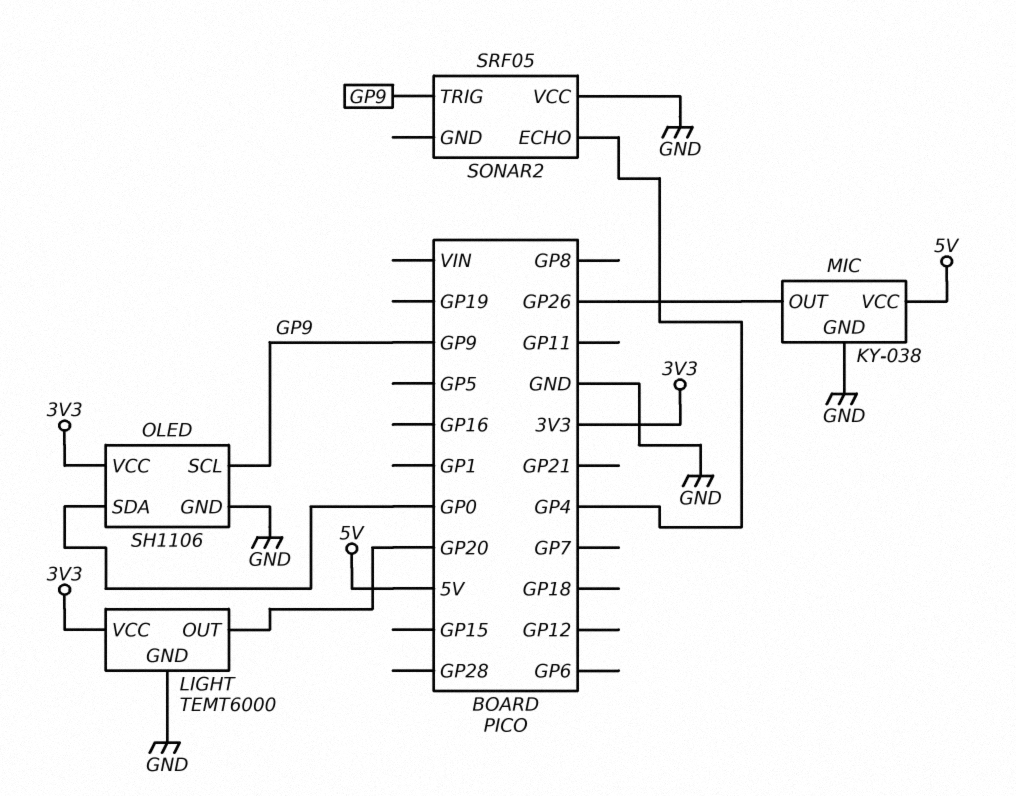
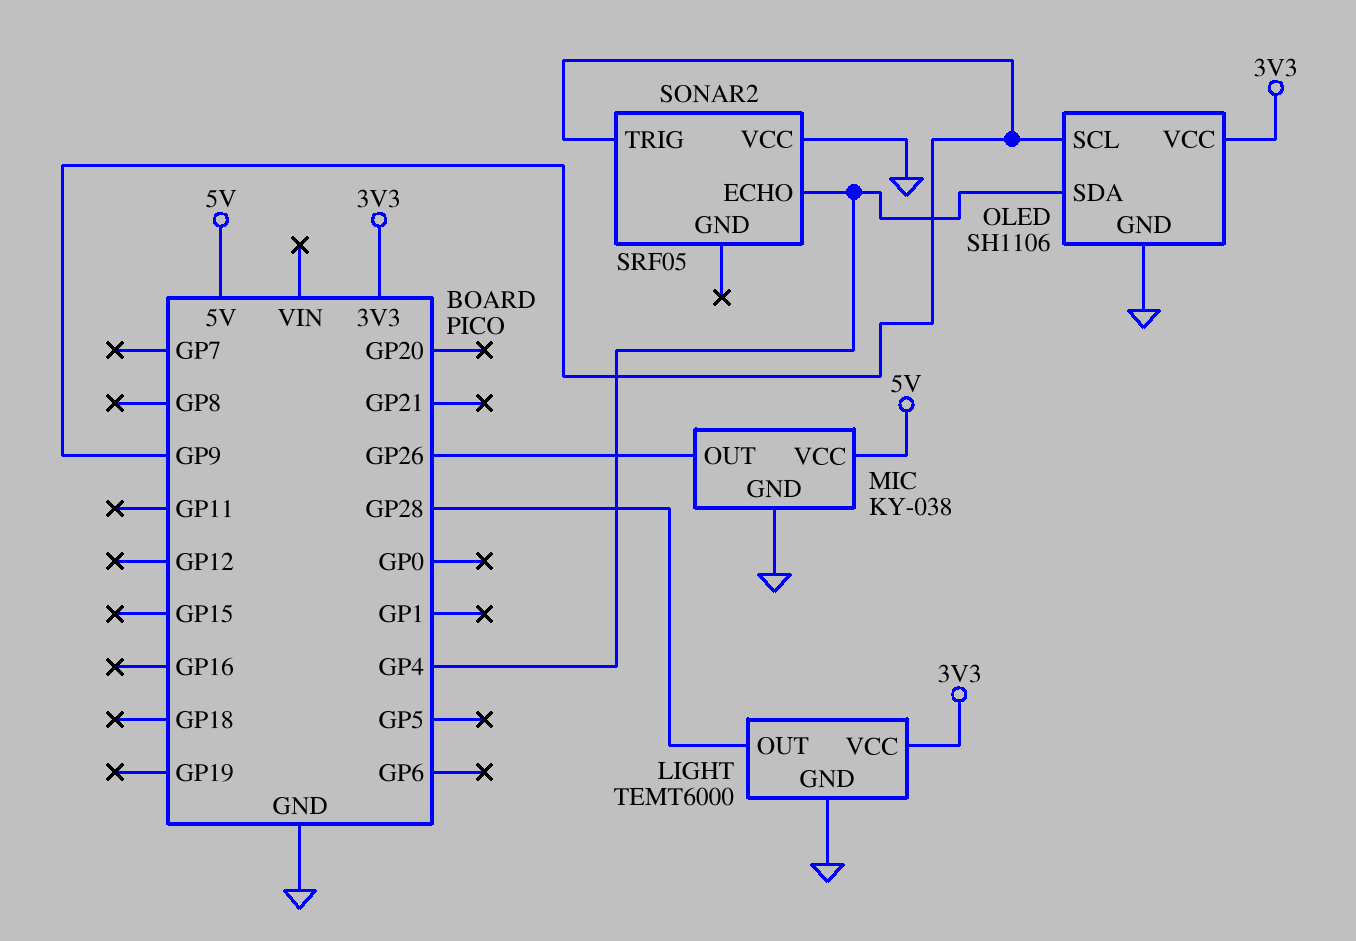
LIGHT pin OUT: GP20 -> GP28
OLED pin SDA: GP0 -> GP4

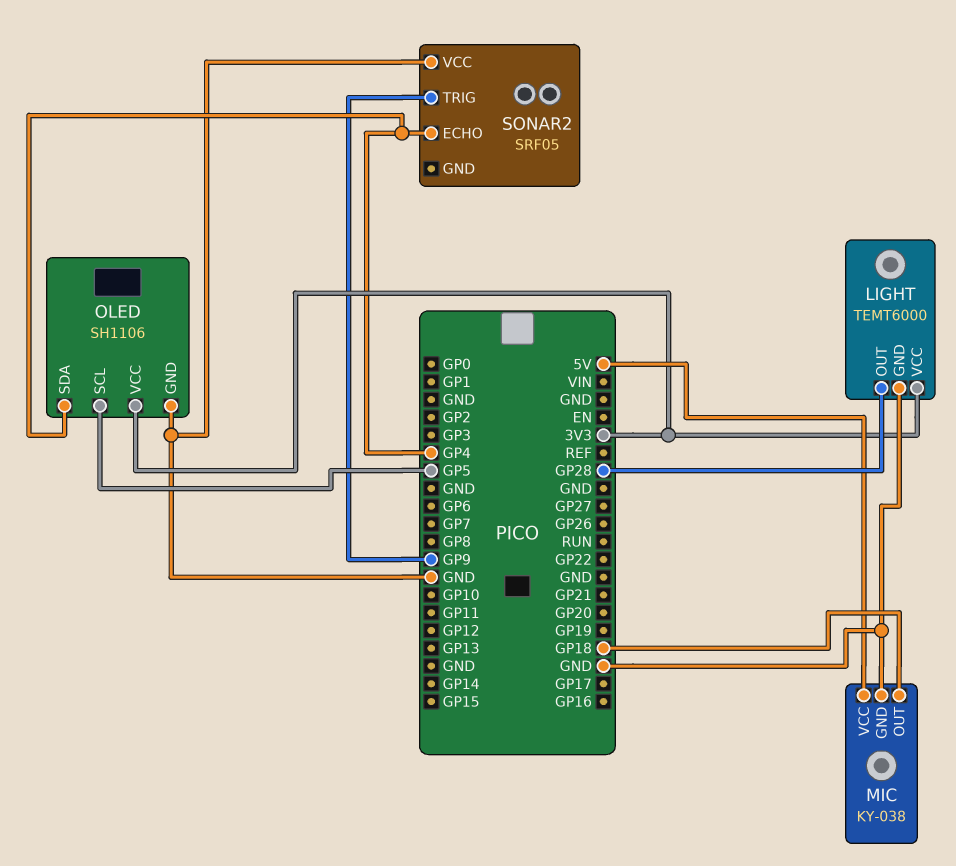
MIC pin OUT: GP26 -> GP18
OLED pin SCL: GP9 -> GP5

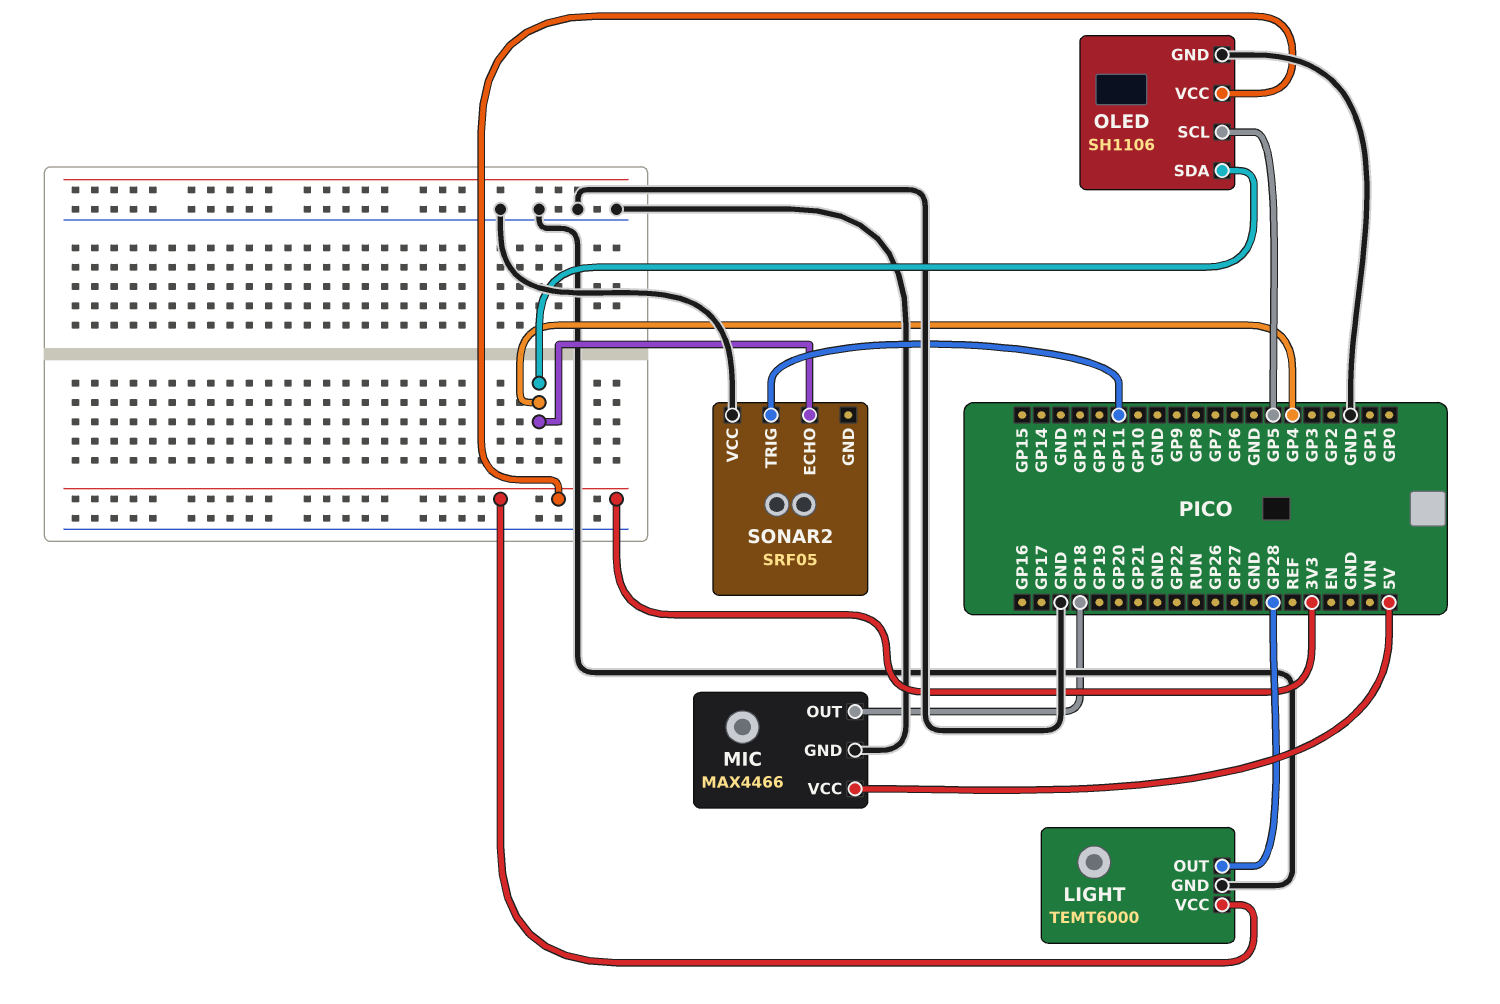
MIC: KY-038 -> MAX4466
SONAR2 pin TRIG: GP9 -> GP11

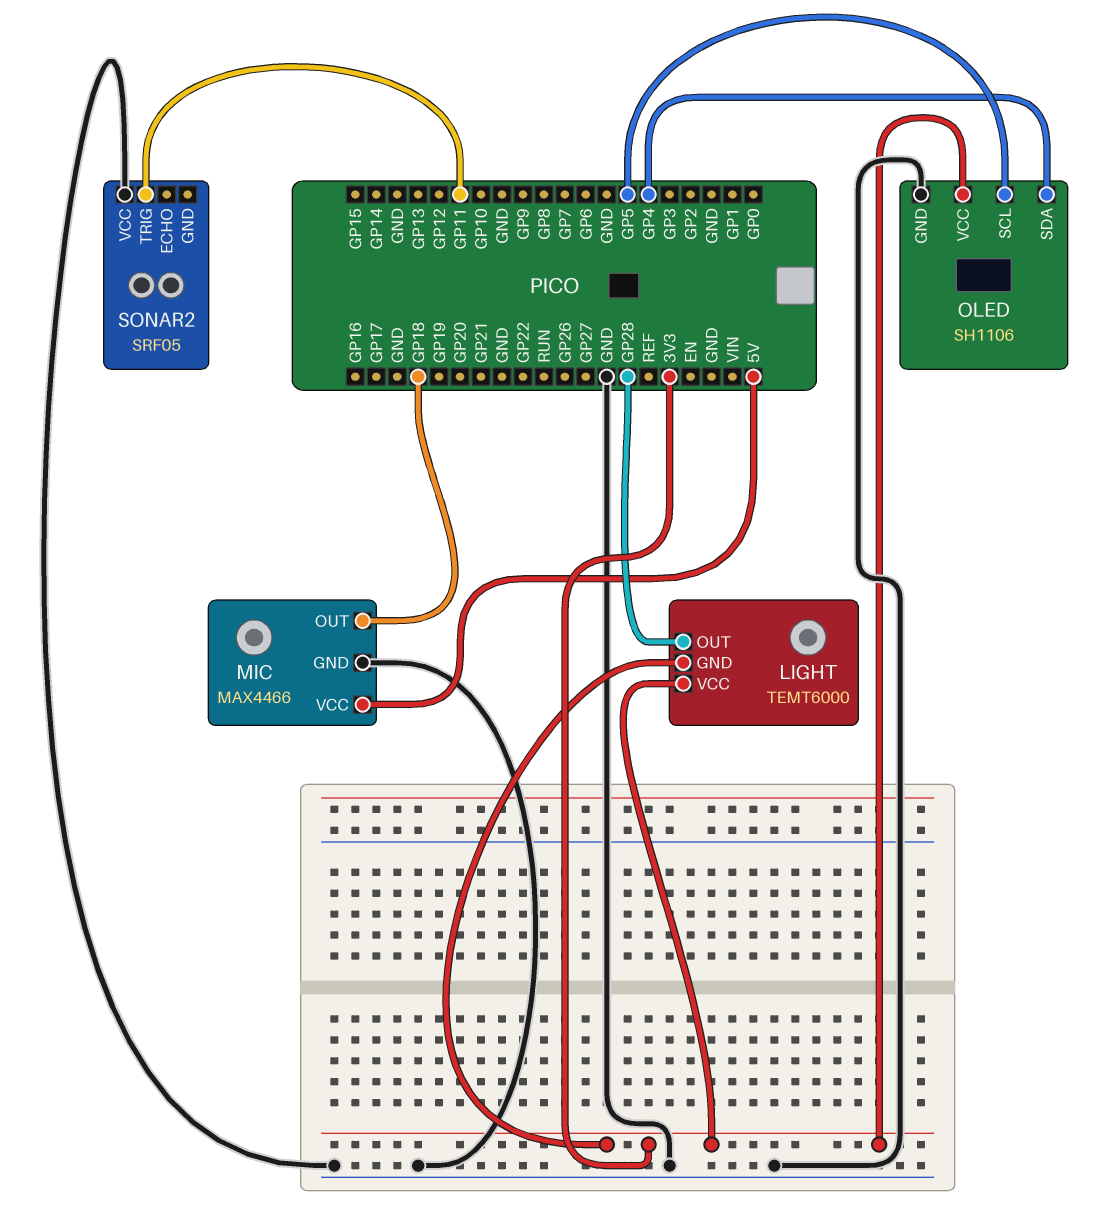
LIGHT pin GND: GND -> 3V3
SONAR2 pin ECHO: GP4 -> none

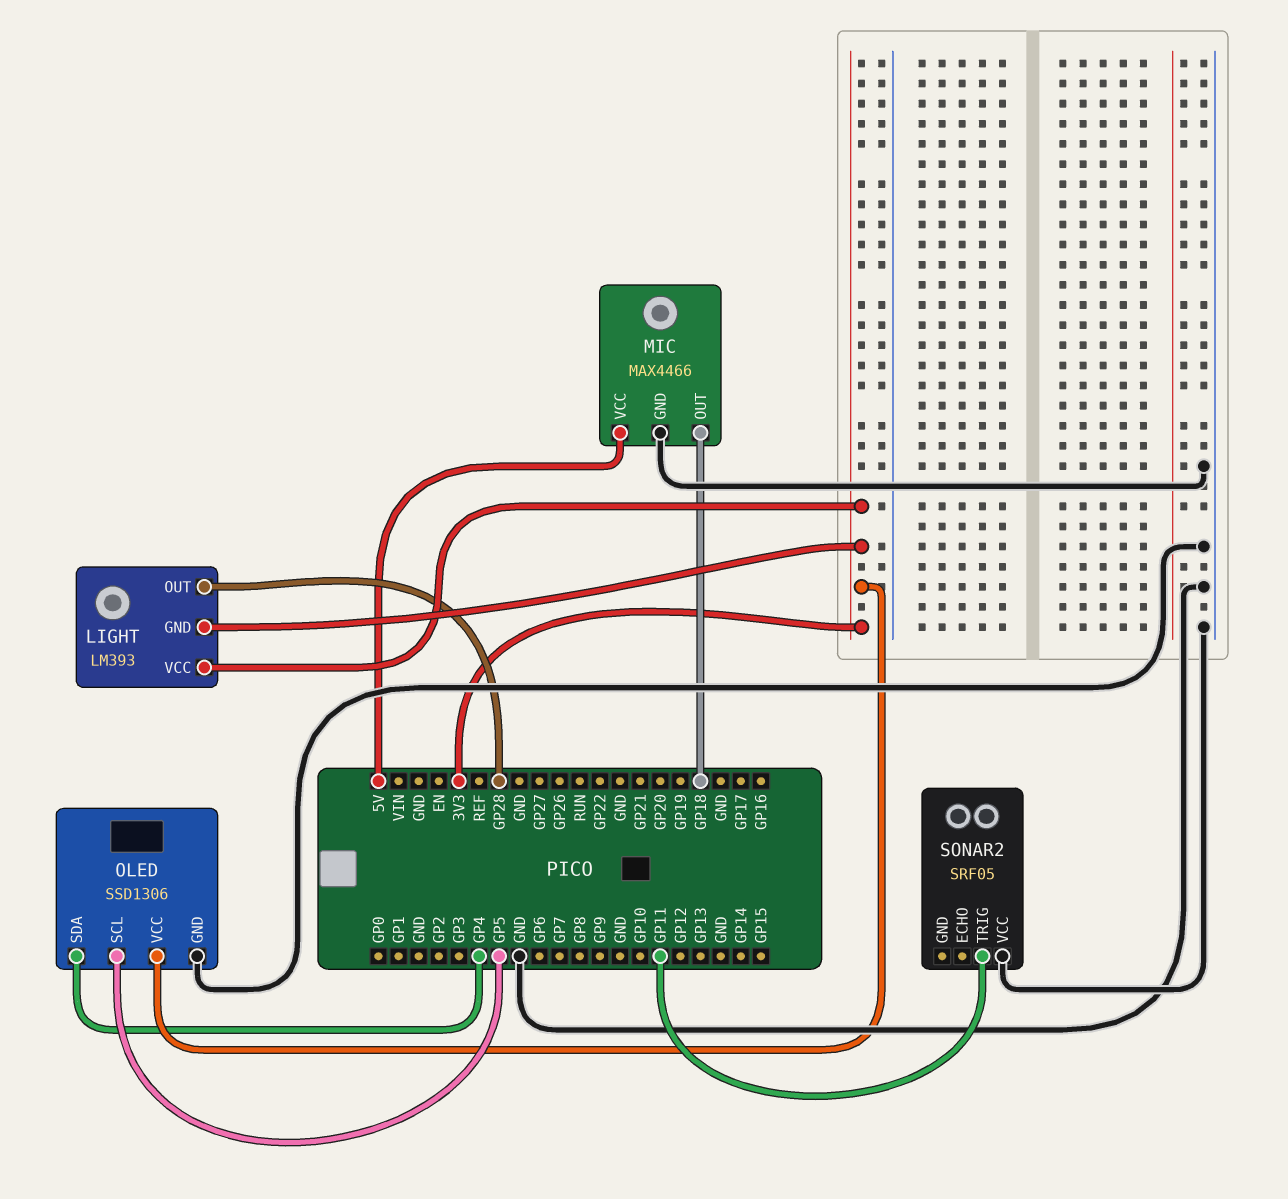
LIGHT: TEMT6000 -> LM393
OLED: SH1106 -> SSD1306

